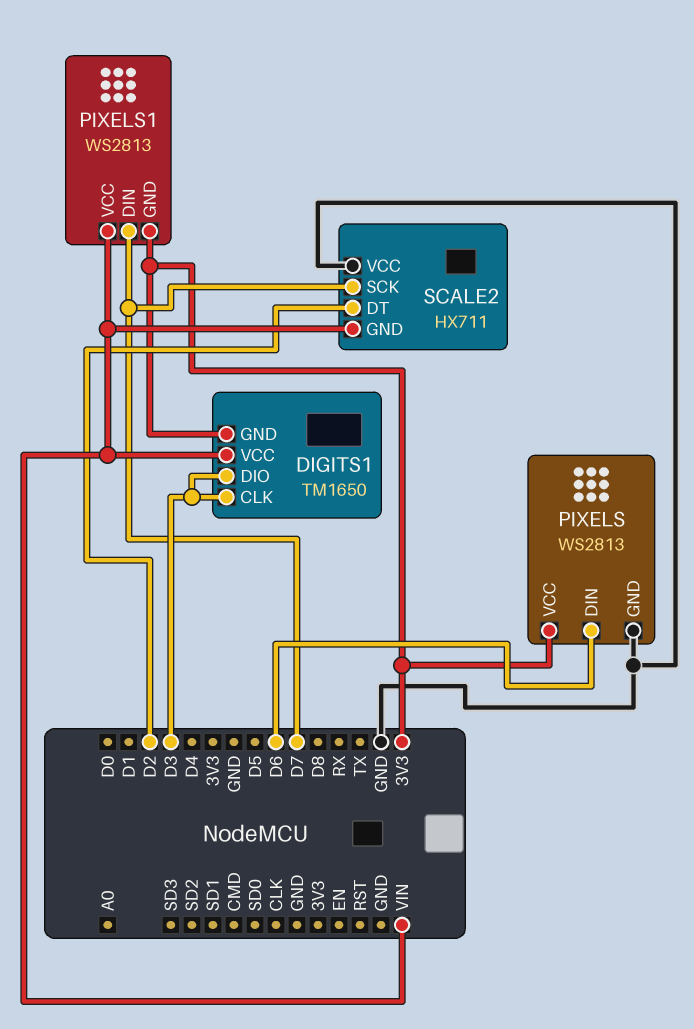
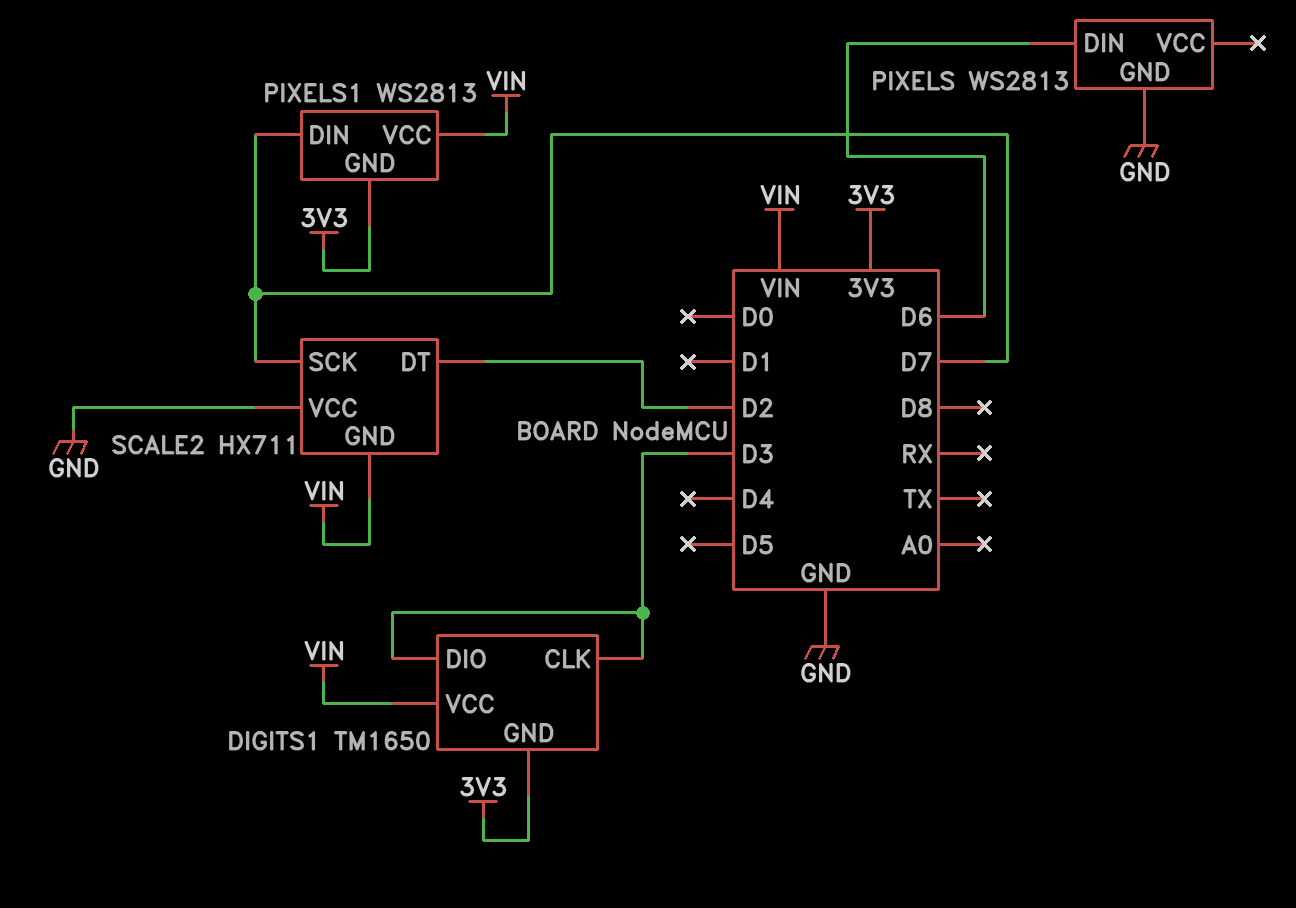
PIXELS pin VCC: 3V3 -> none

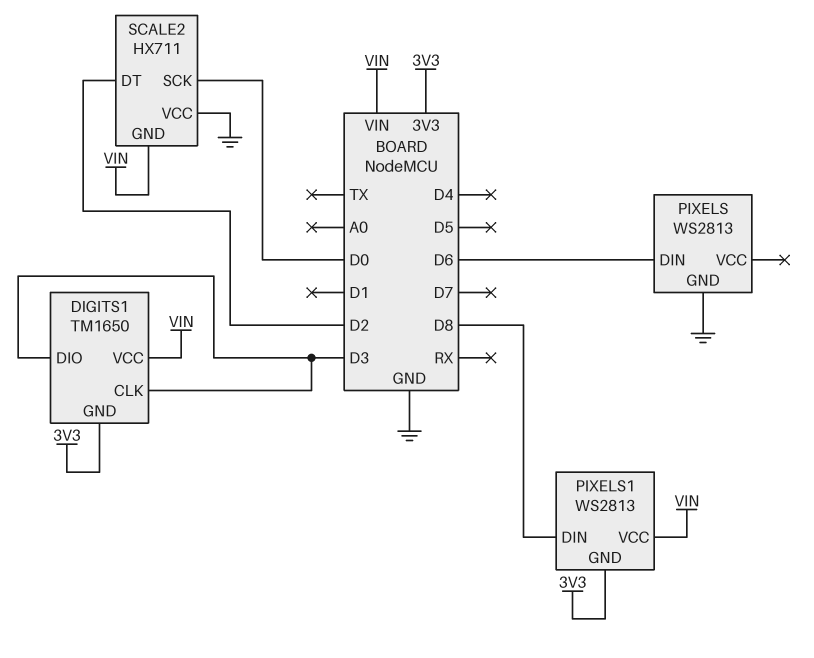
PIXELS1 pin DIN: D7 -> D8
SCALE2 pin SCK: D7 -> D0

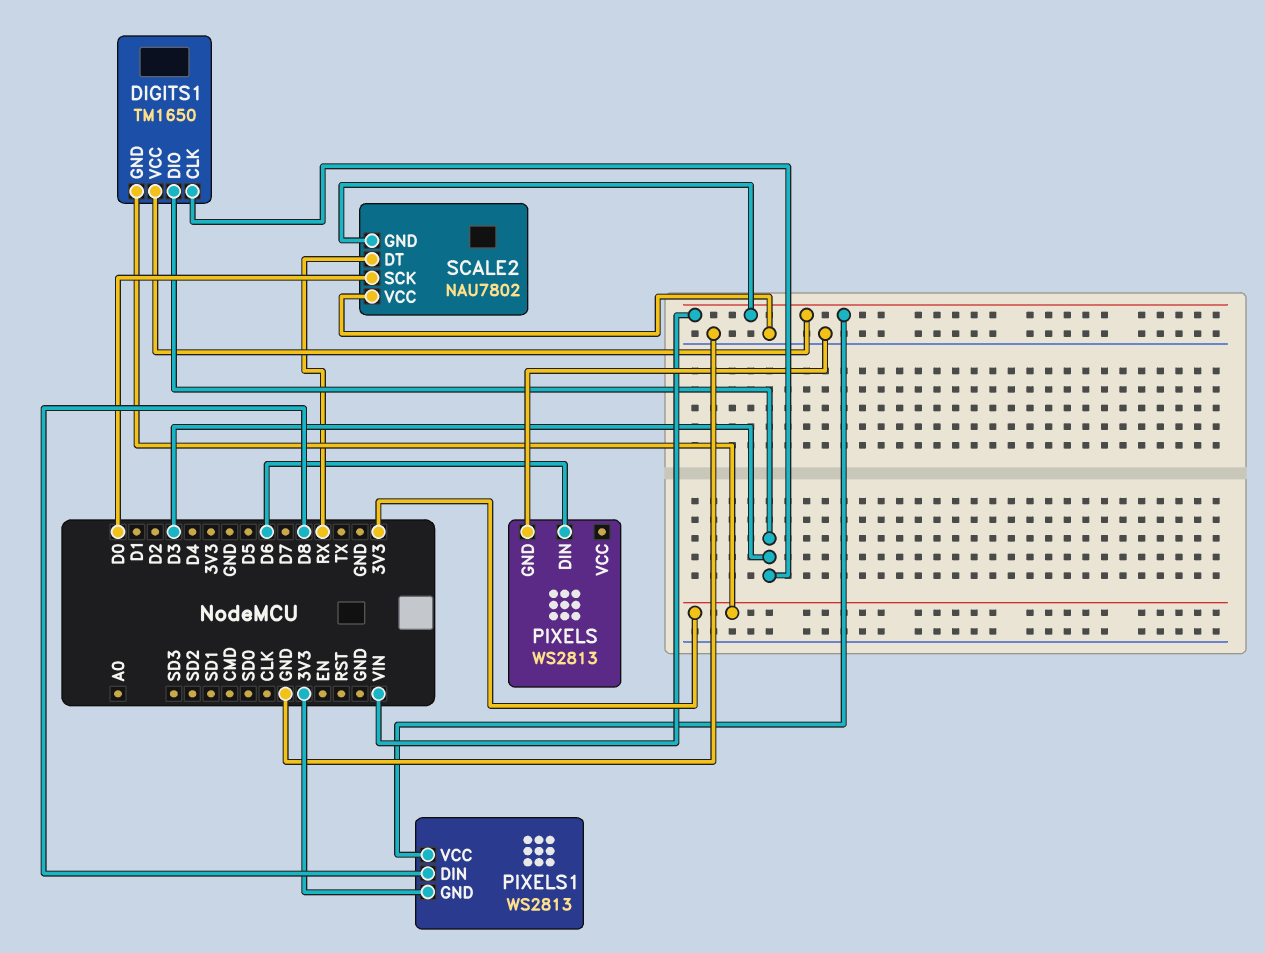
SCALE2: HX711 -> NAU7802
SCALE2 pin DT: D2 -> RX

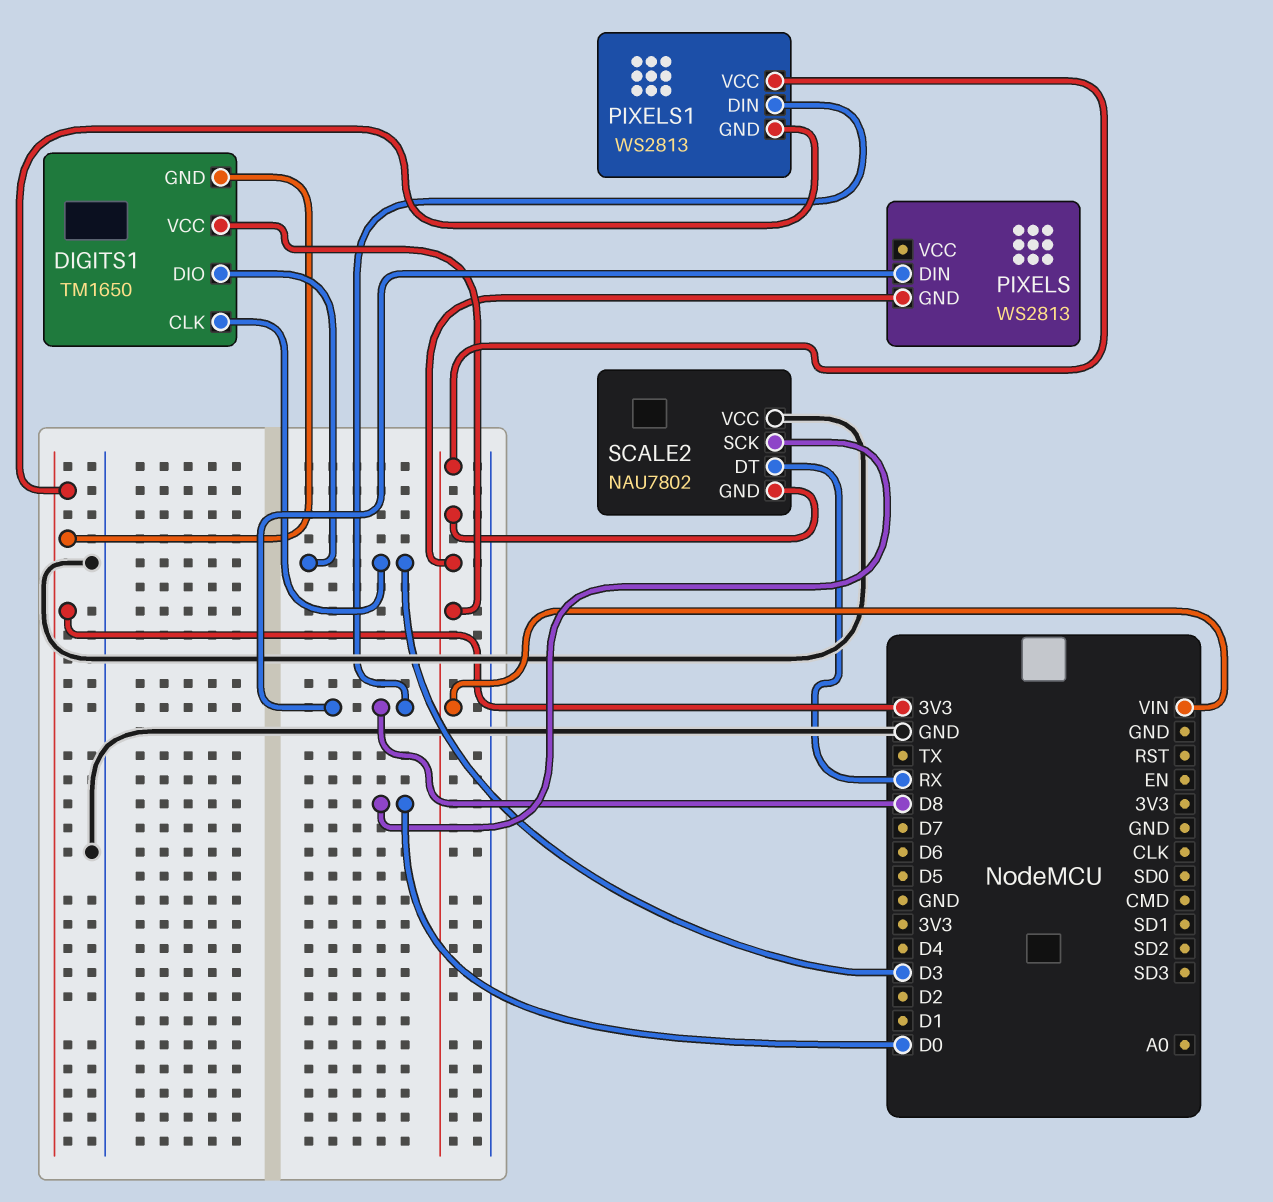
PIXELS pin DIN: D6 -> D8
PIXELS pin GND: GND -> VIN

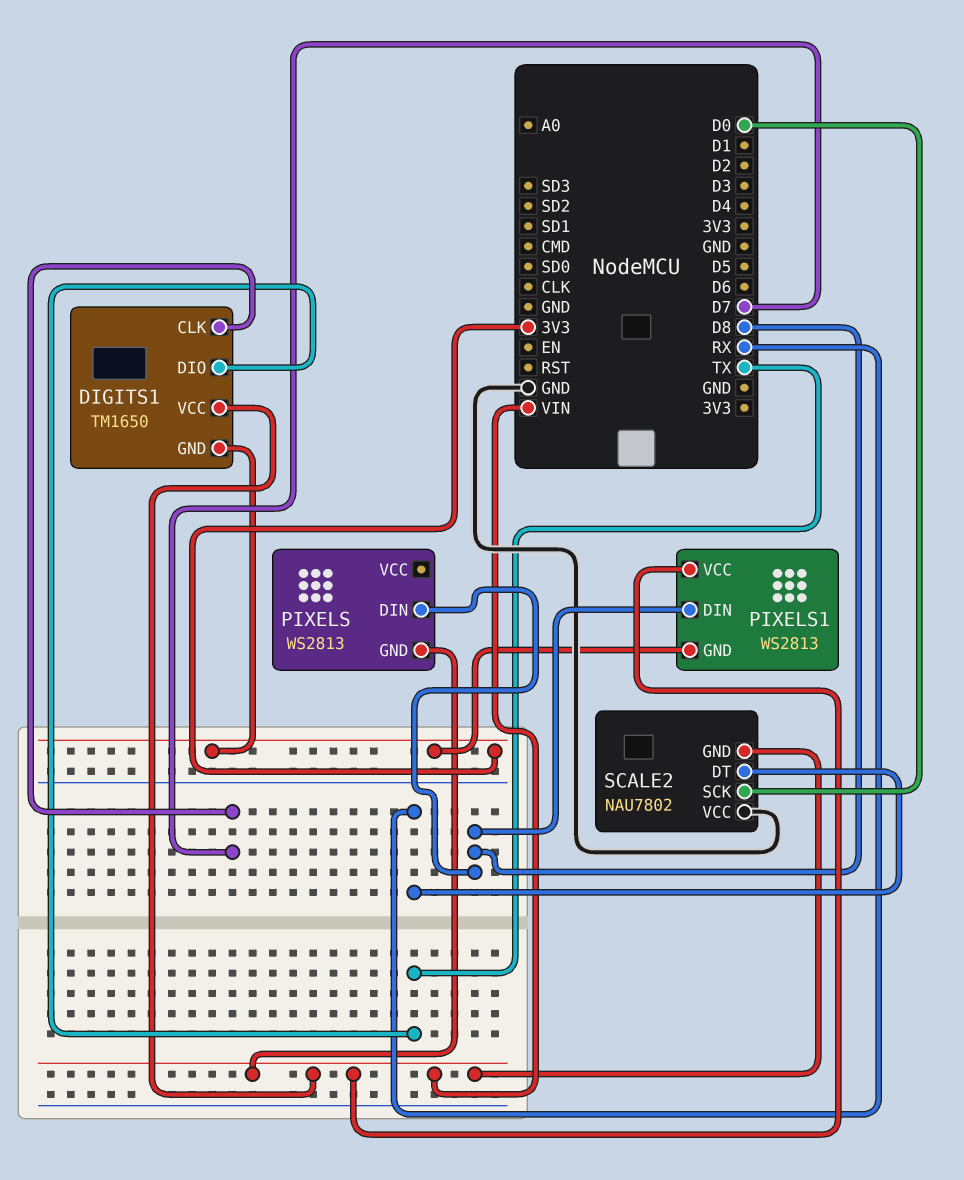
DIGITS1 pin CLK: D3 -> D7
DIGITS1 pin DIO: D3 -> TX

